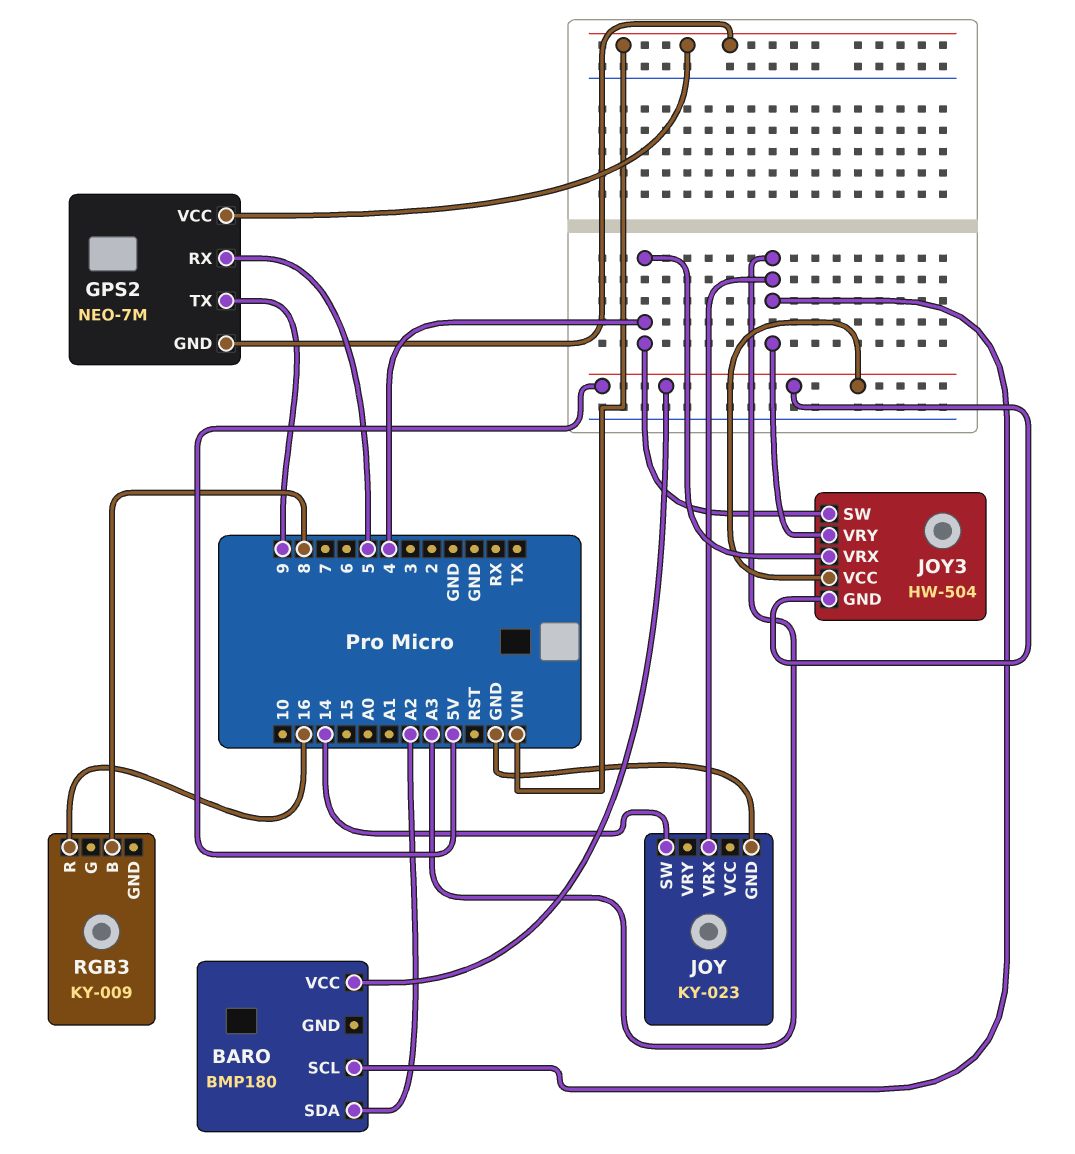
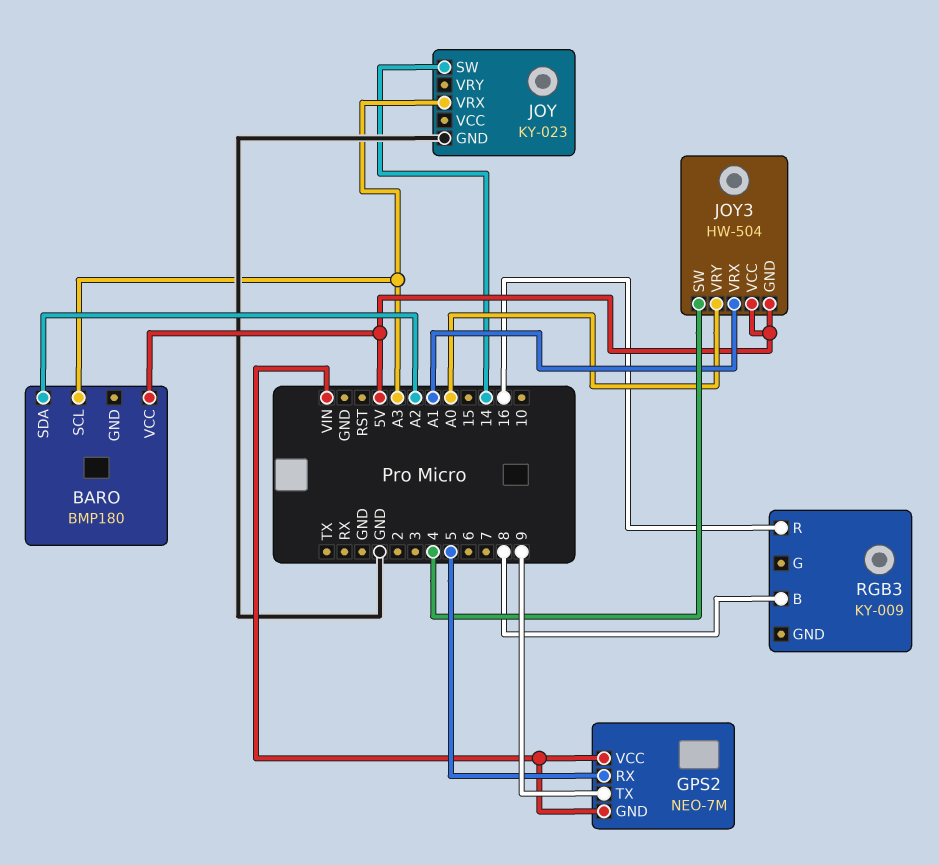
JOY3 pin VRX: 4 -> A1
JOY3 pin VRY: A3 -> A0

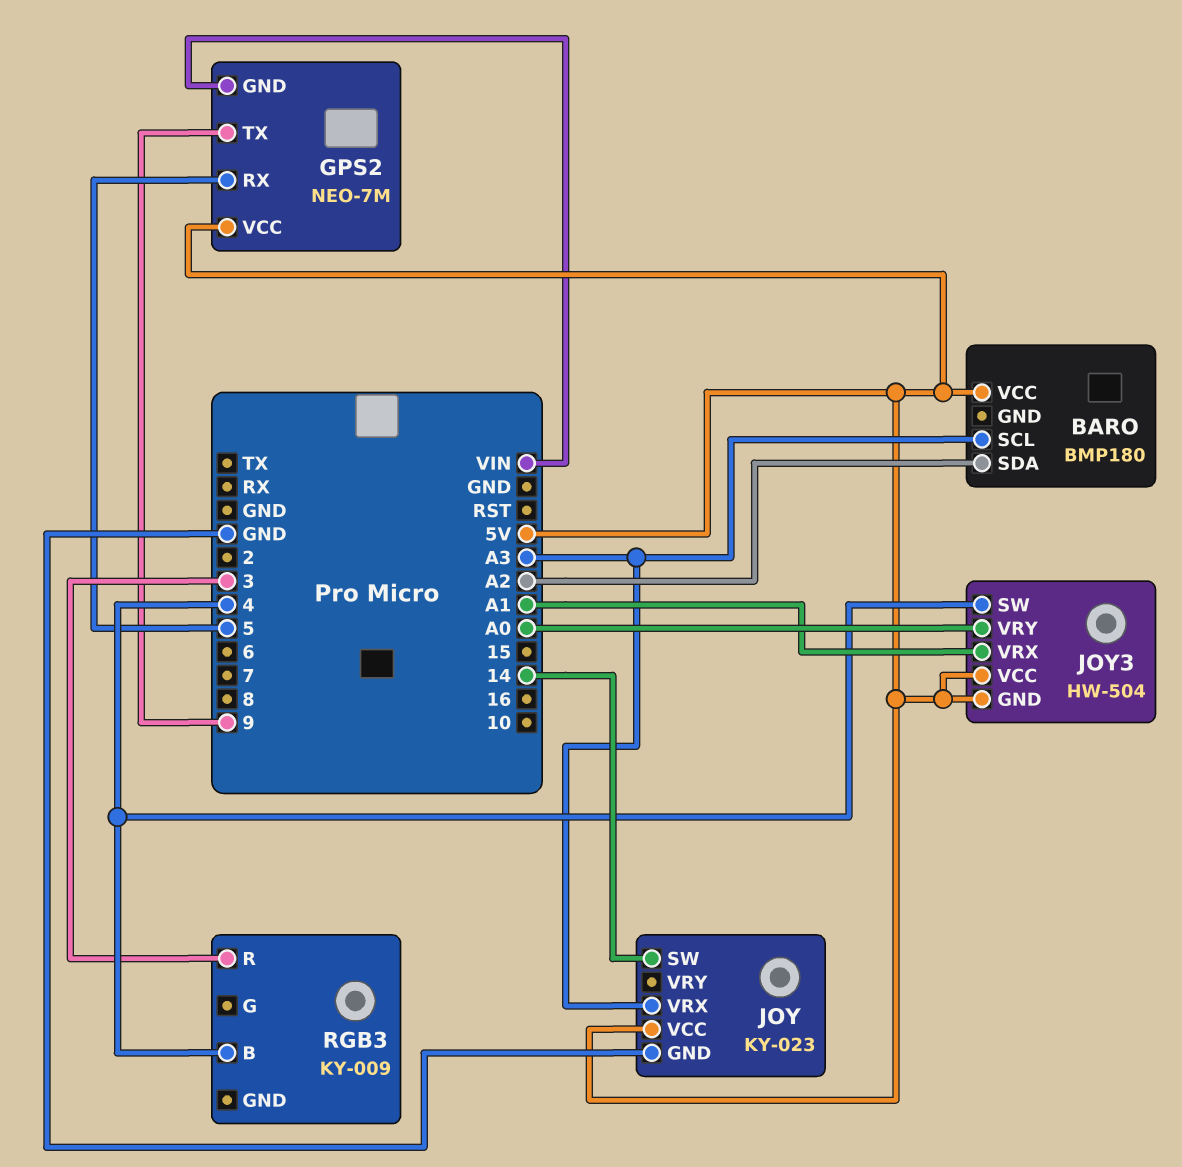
GPS2 pin VCC: VIN -> 5V
JOY pin VCC: none -> 5V
RGB3 pin B: 8 -> 4
RGB3 pin R: 16 -> 3

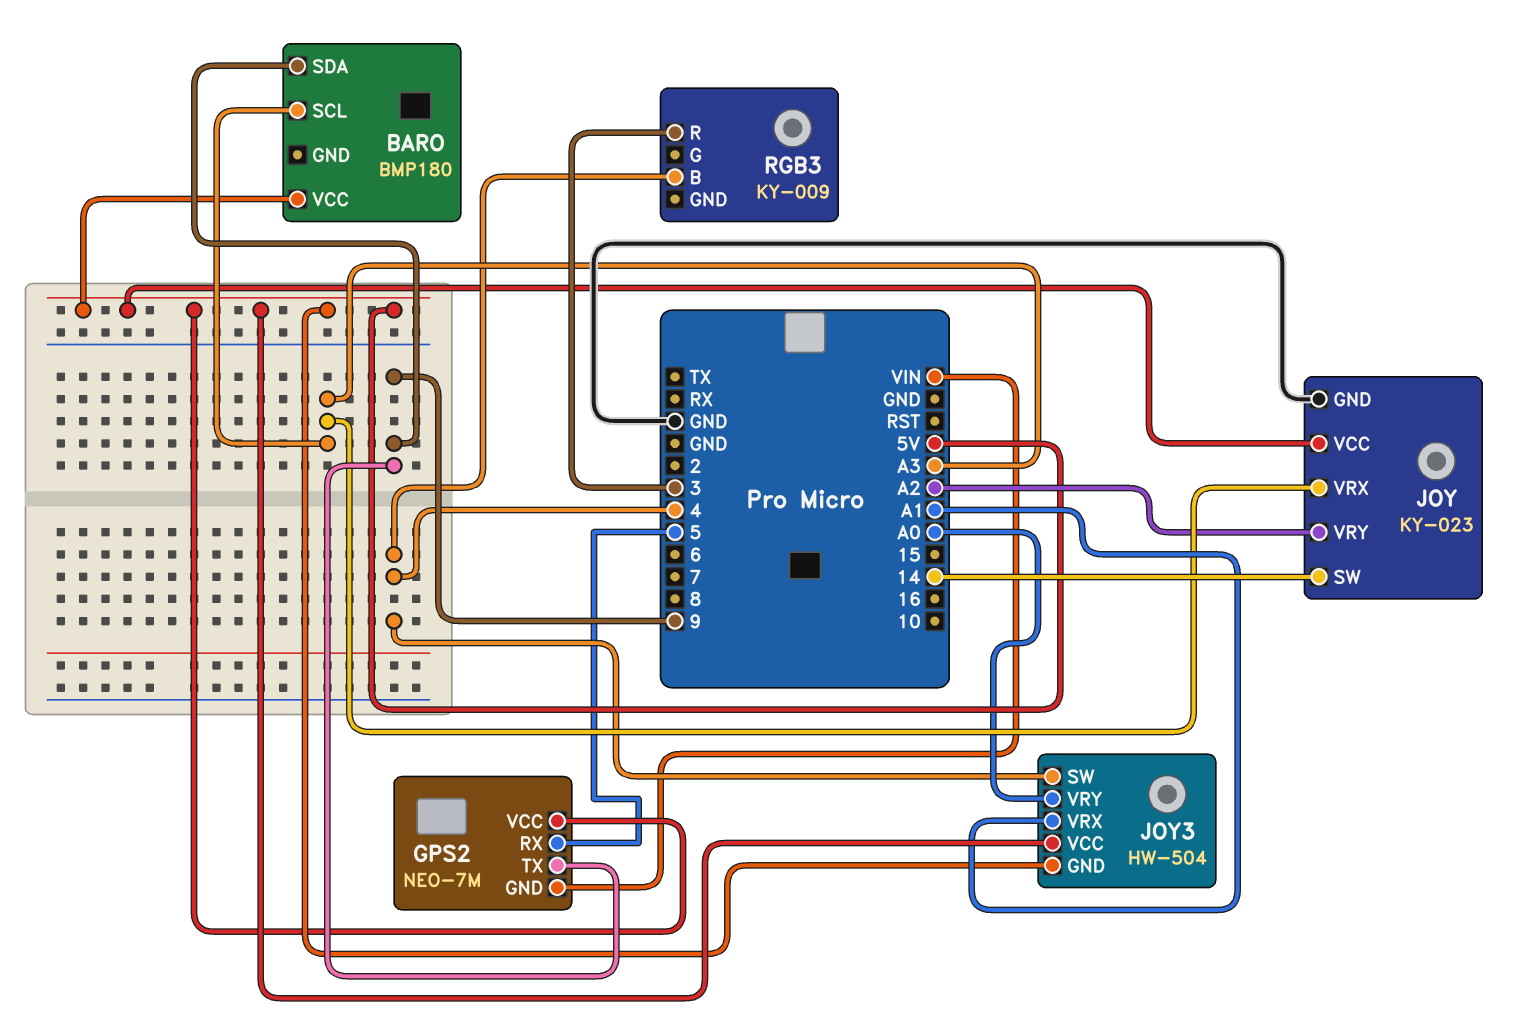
BARO pin SDA: A2 -> 9
JOY pin VRY: none -> A2

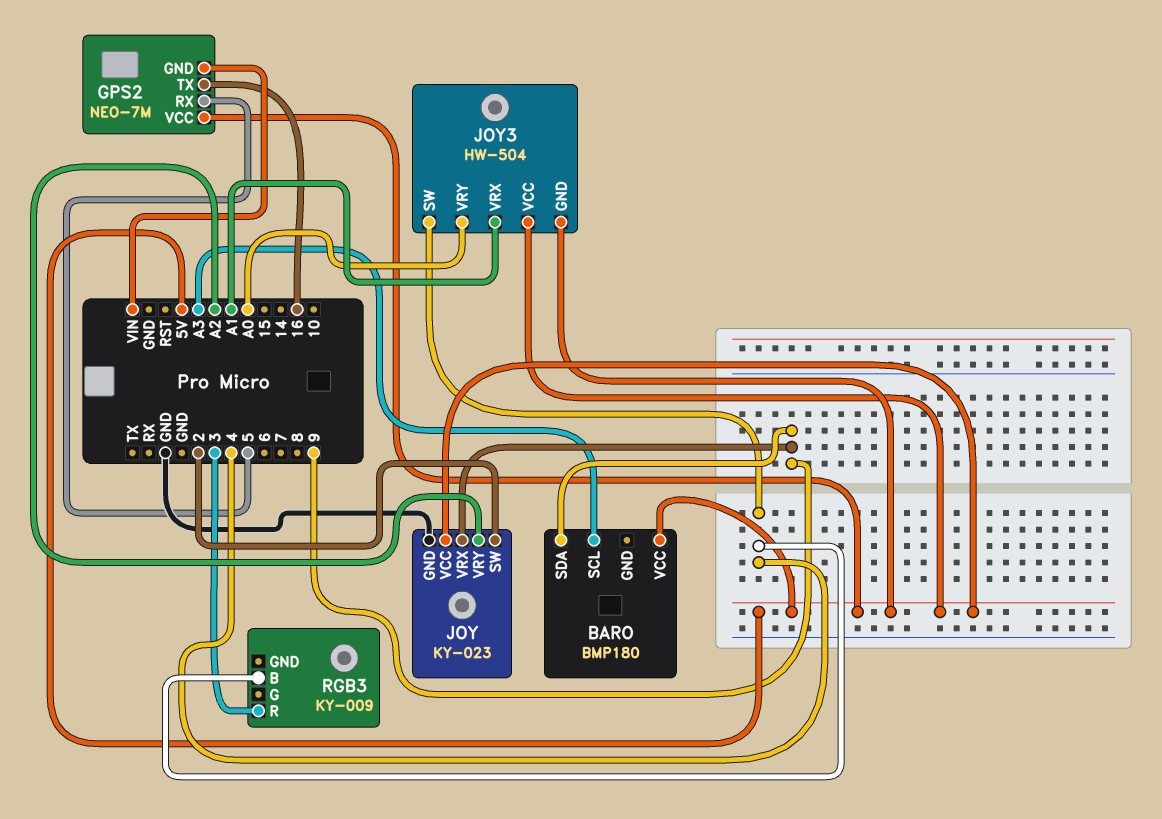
GPS2 pin TX: 9 -> 16
JOY pin SW: 14 -> 2
JOY pin VRX: A3 -> 9

